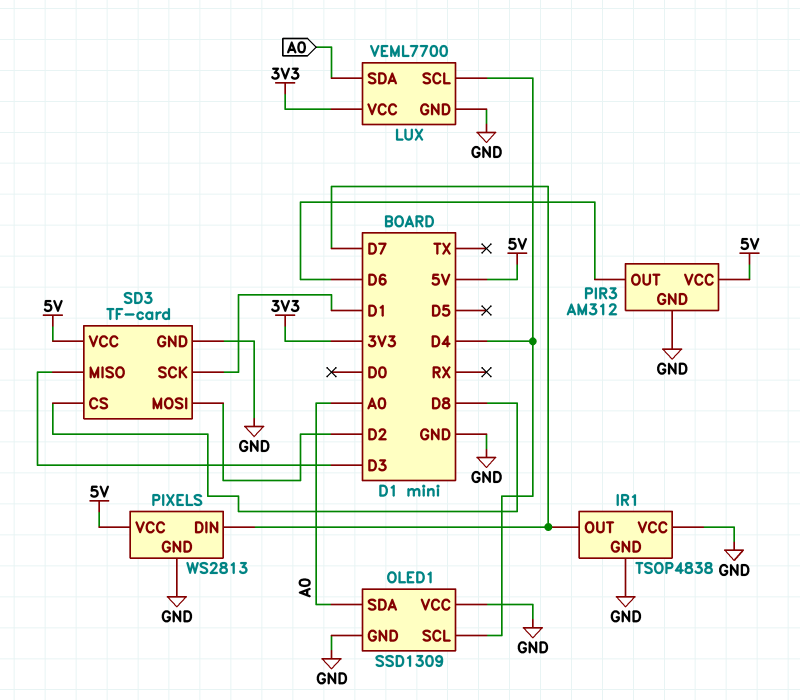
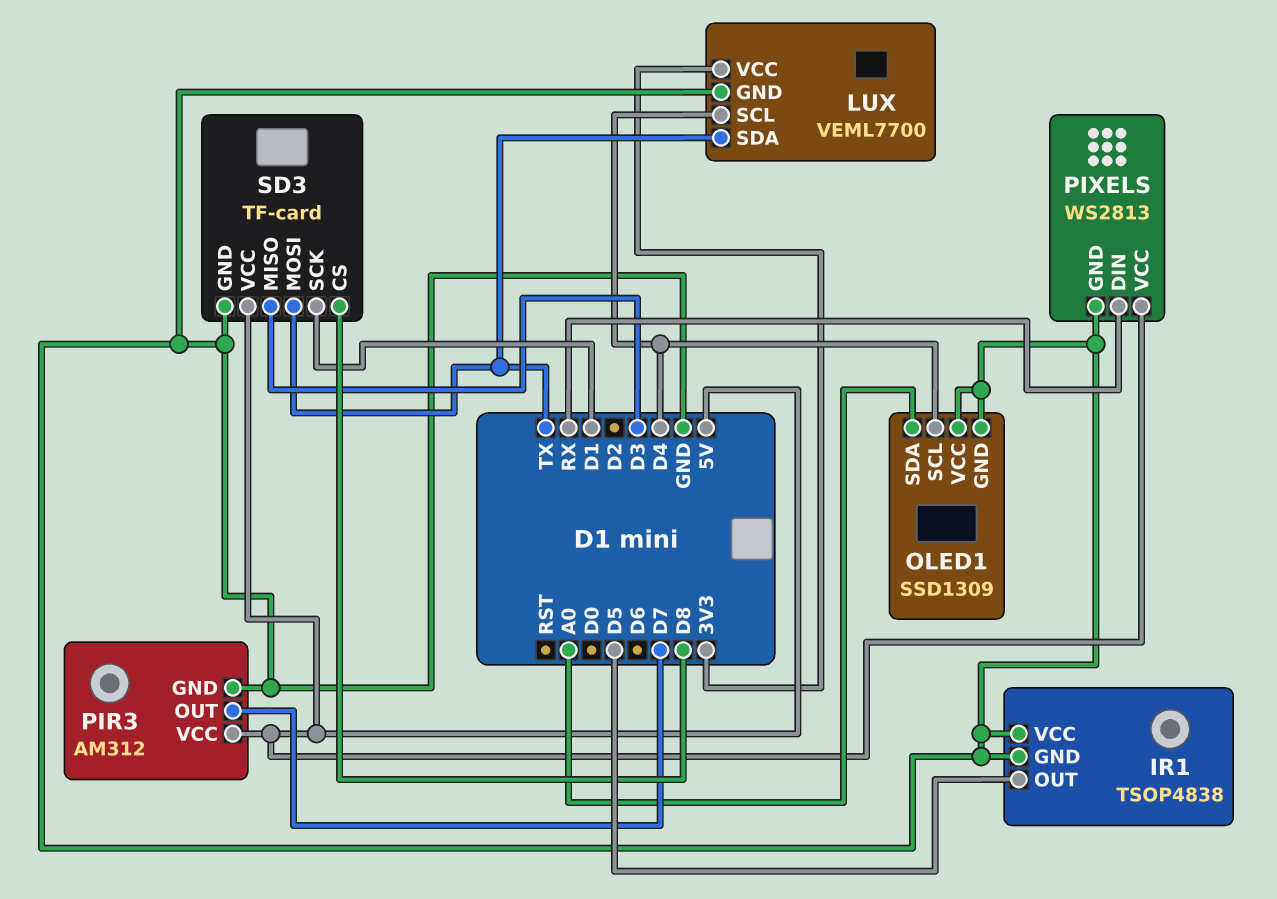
IR1 pin OUT: D7 -> D5
LUX pin SDA: A0 -> TX
PIR3 pin OUT: D6 -> D7
PIXELS pin DIN: D7 -> RX
SD3 pin MOSI: D2 -> TX

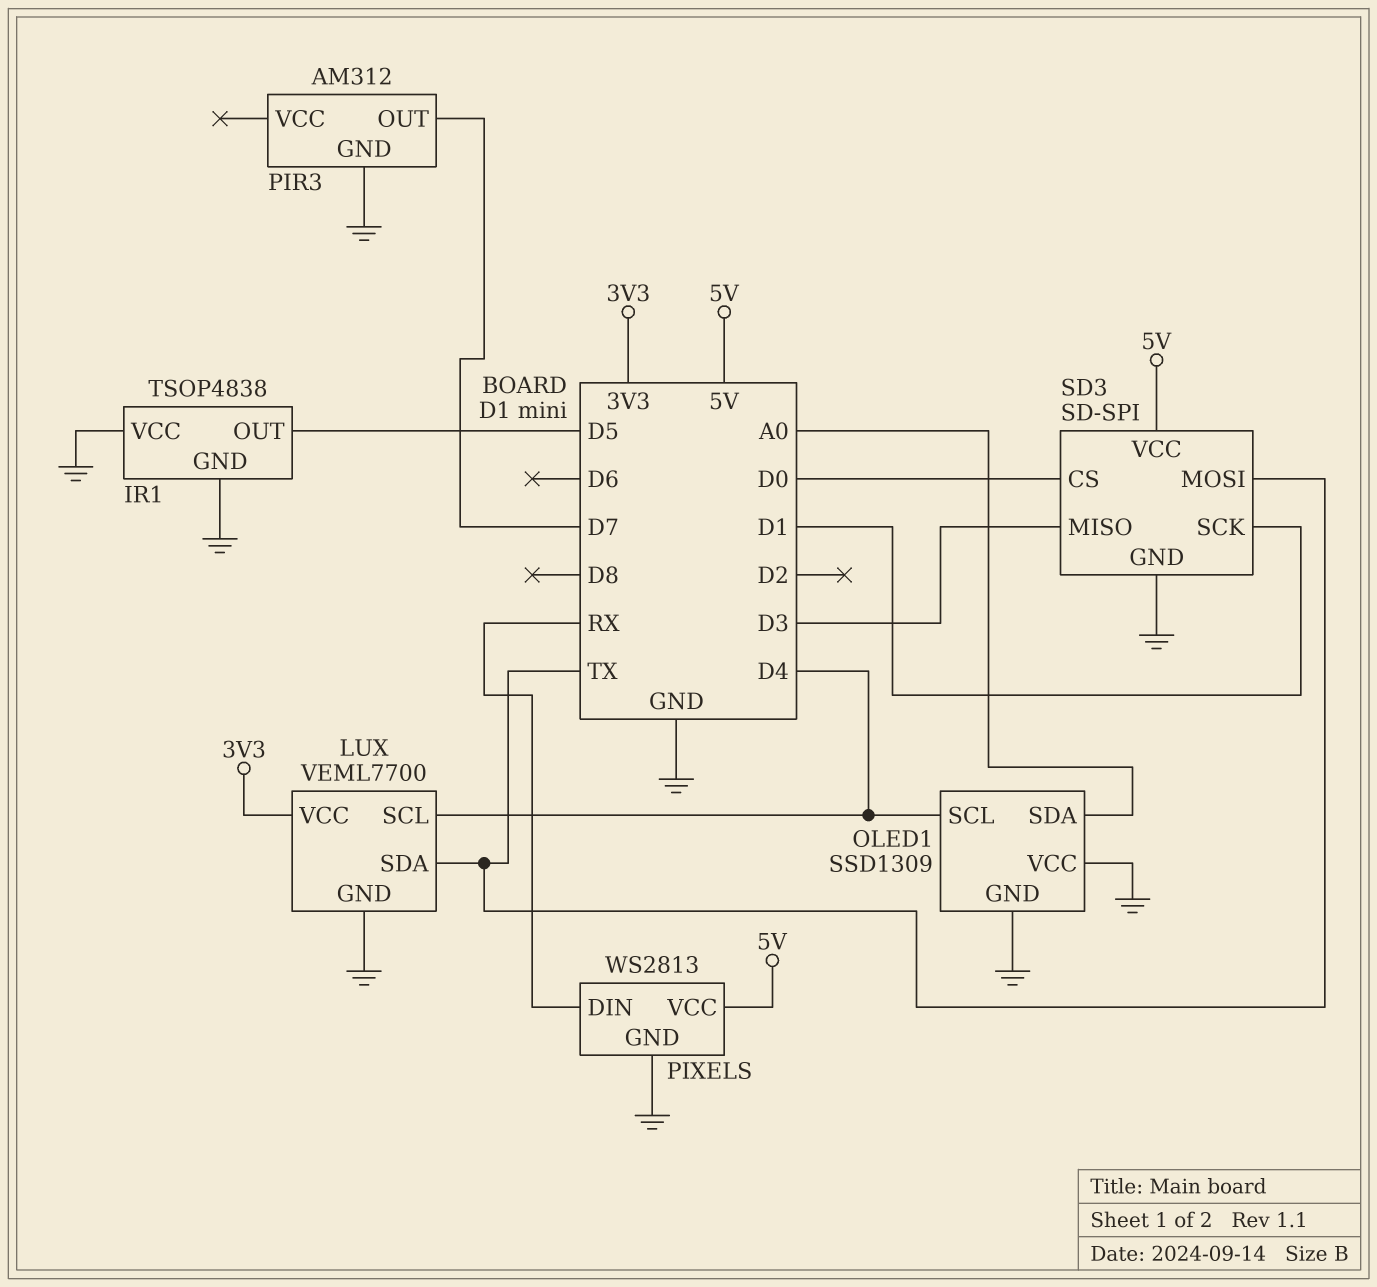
PIR3 pin VCC: 5V -> none
SD3: TF-card -> SD-SPI
SD3 pin CS: D8 -> D0

